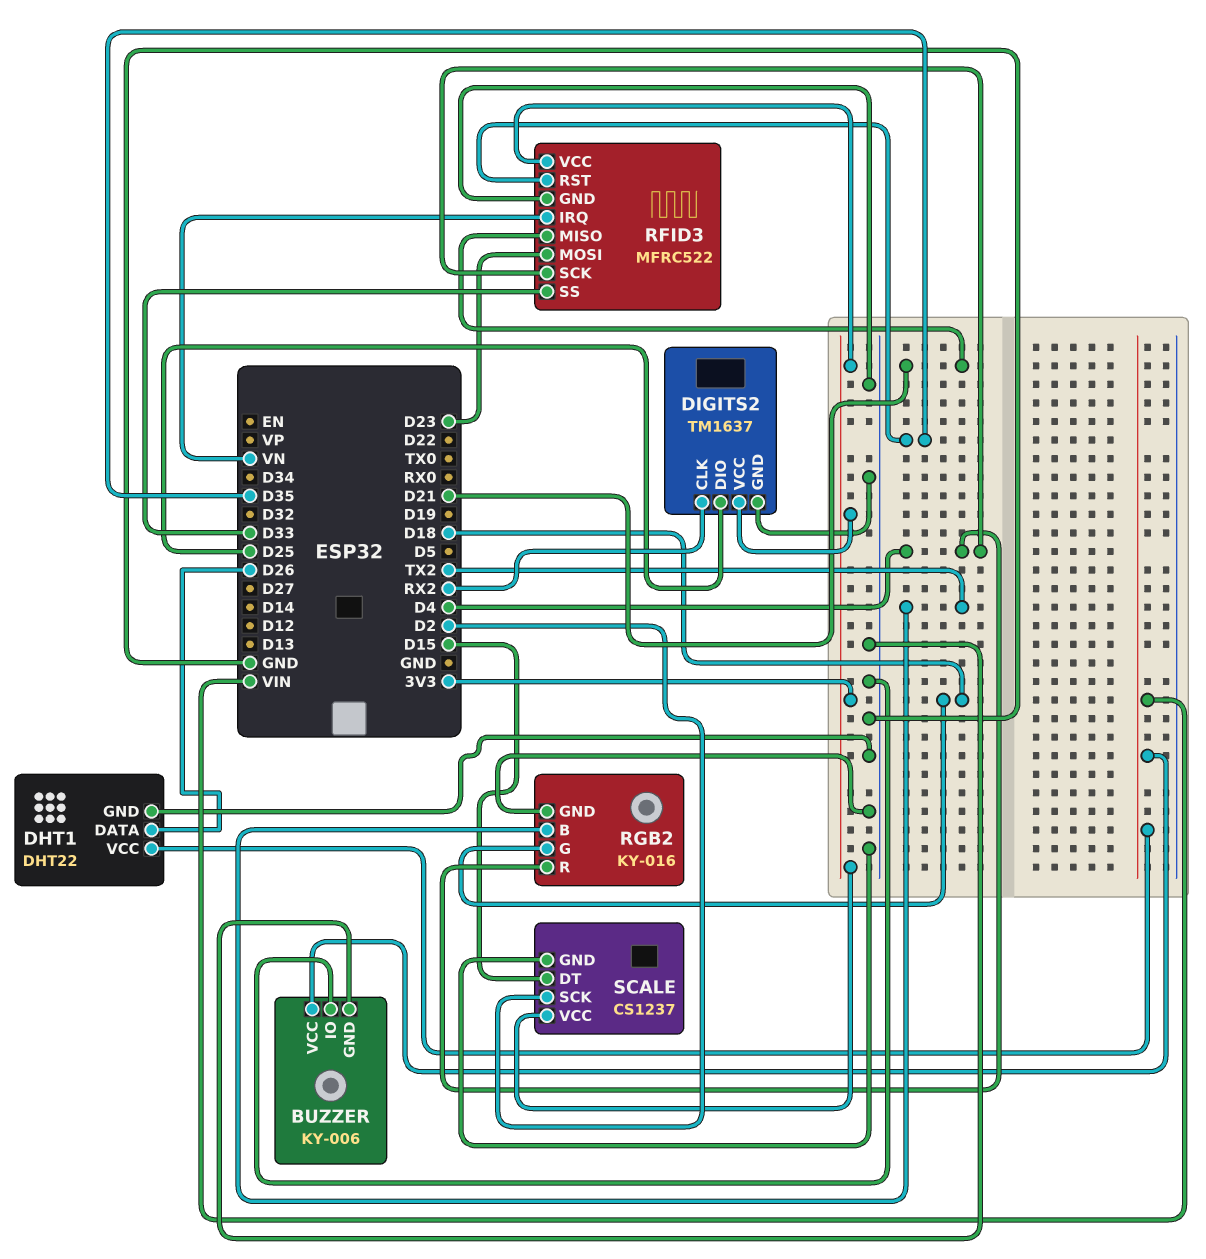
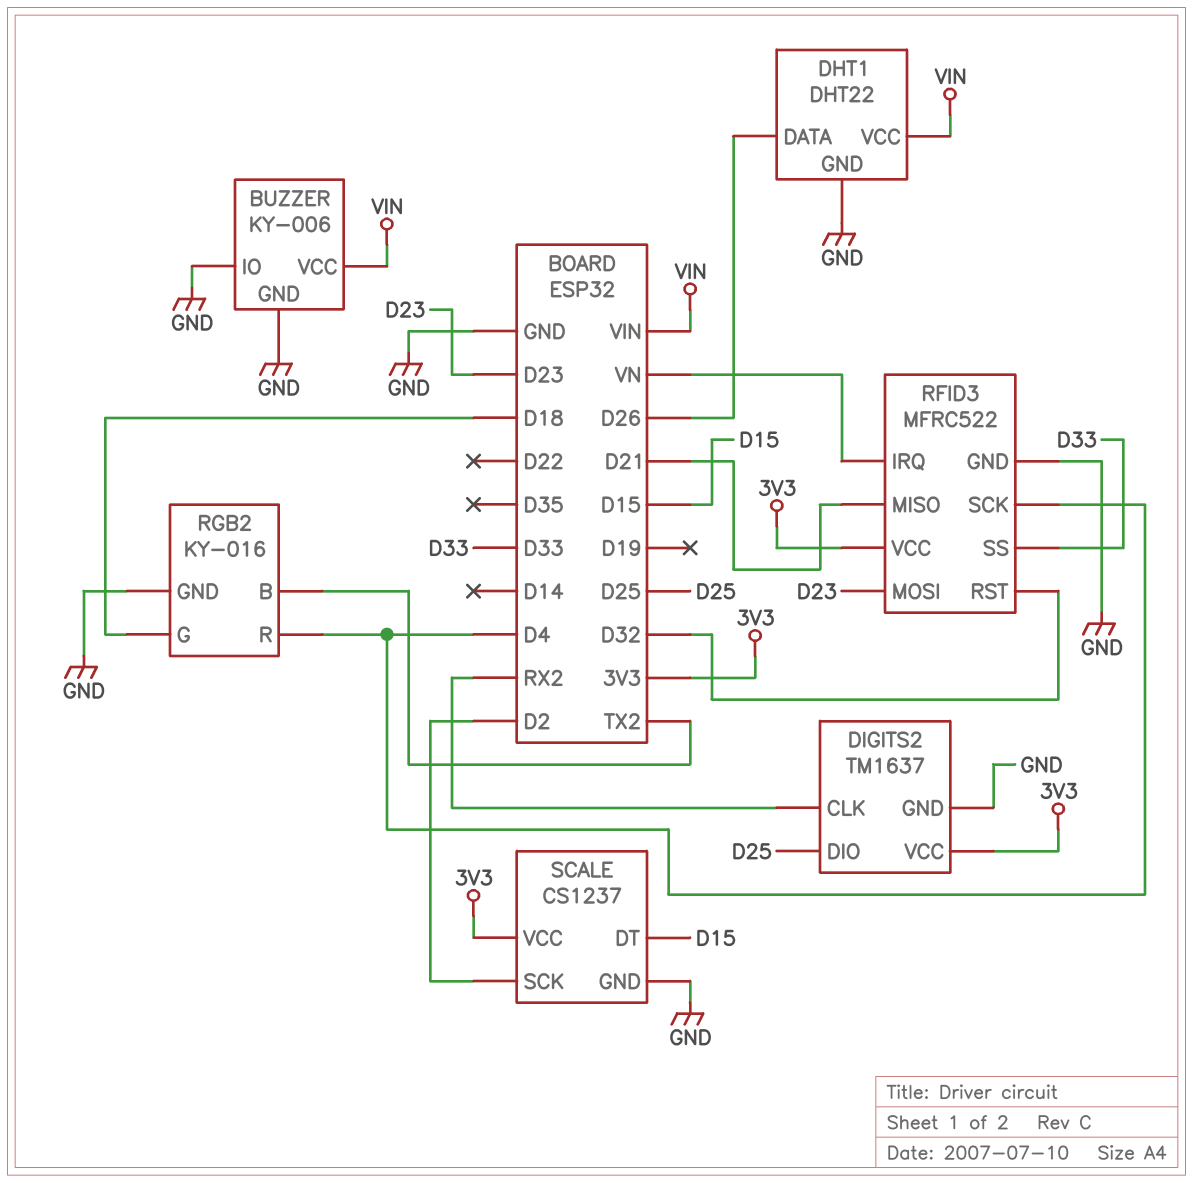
RFID3 pin RST: D35 -> D32

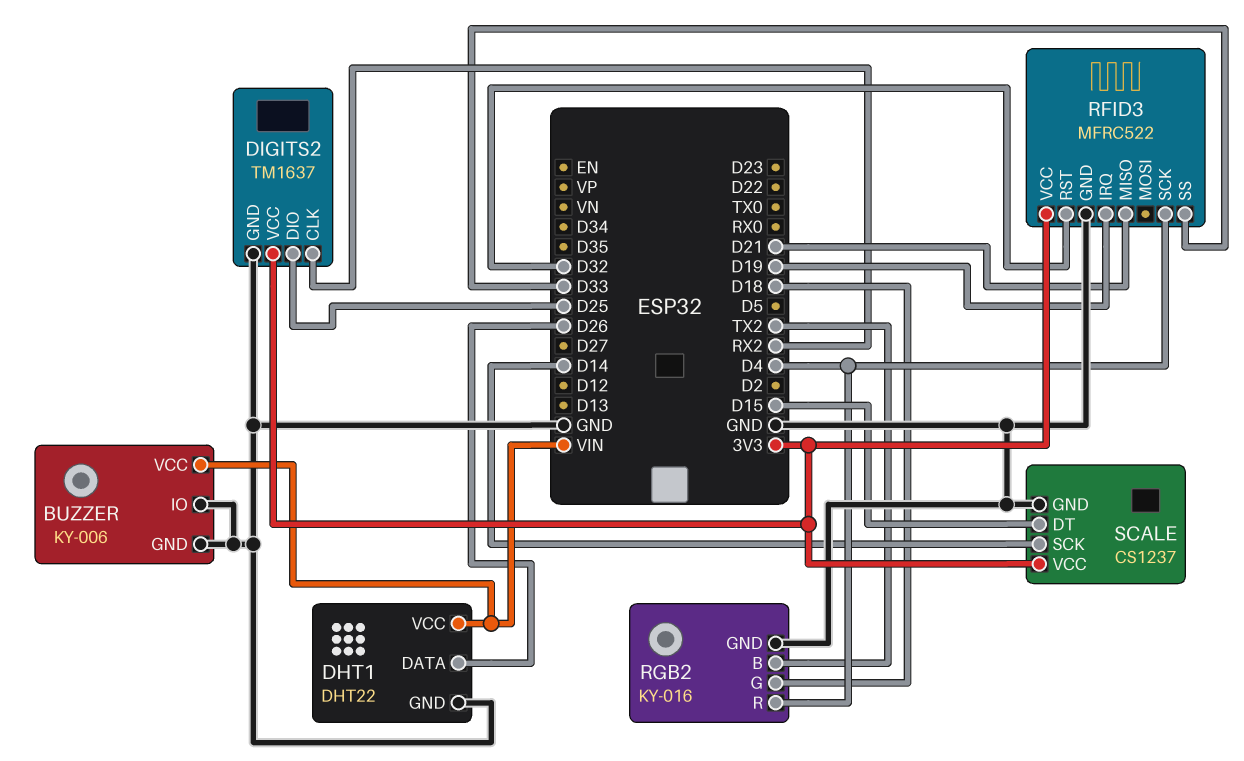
RFID3 pin IRQ: VN -> D19
RFID3 pin MOSI: D23 -> none
SCALE pin SCK: D2 -> D14

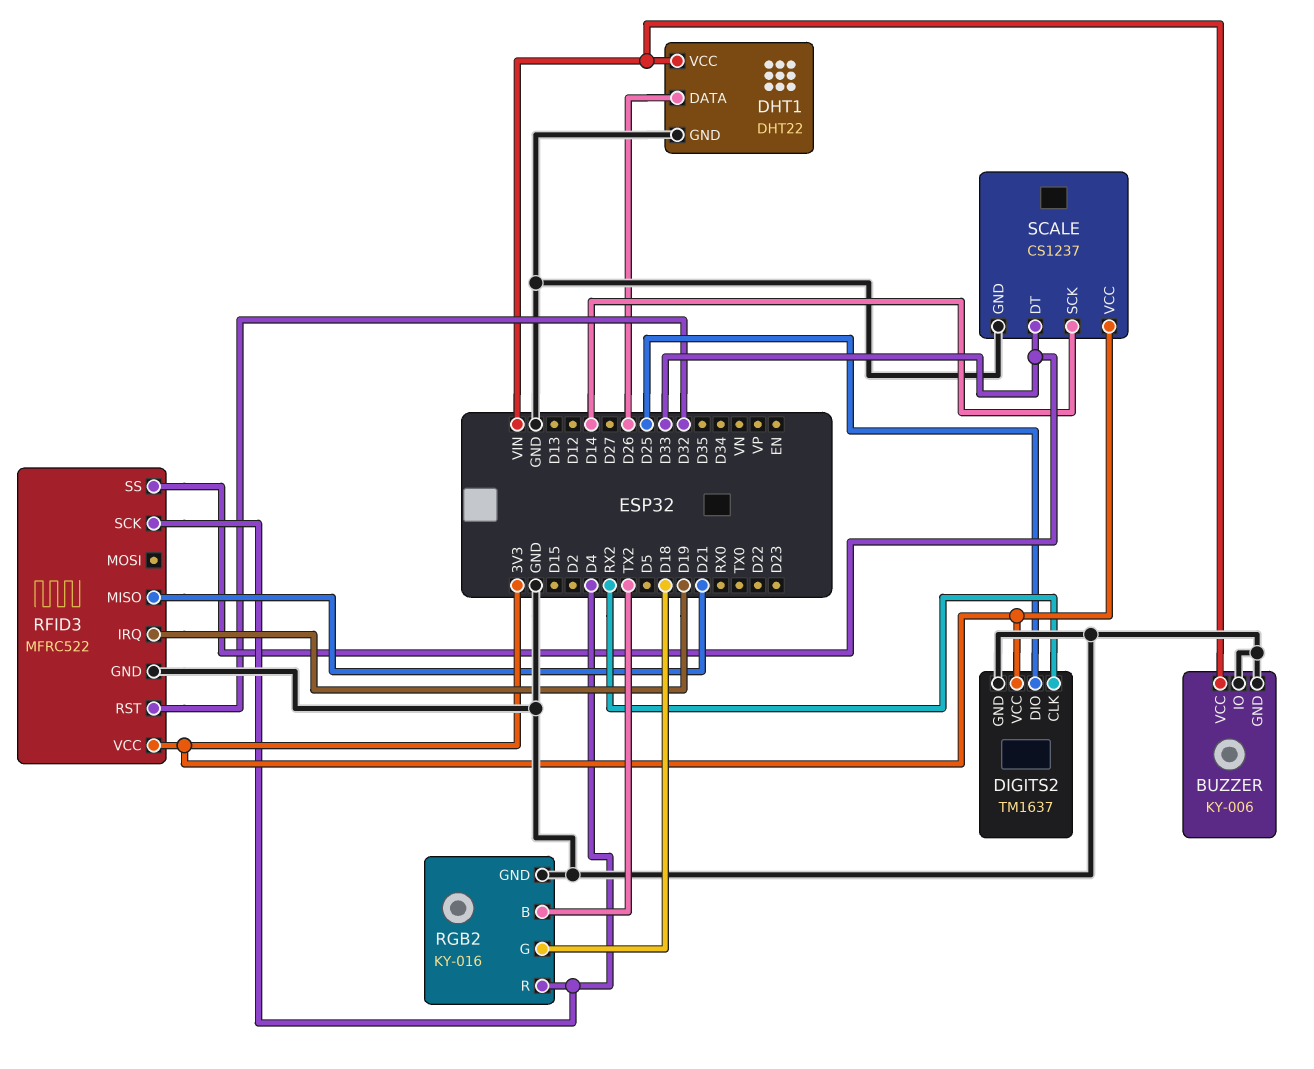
SCALE pin DT: D15 -> D33

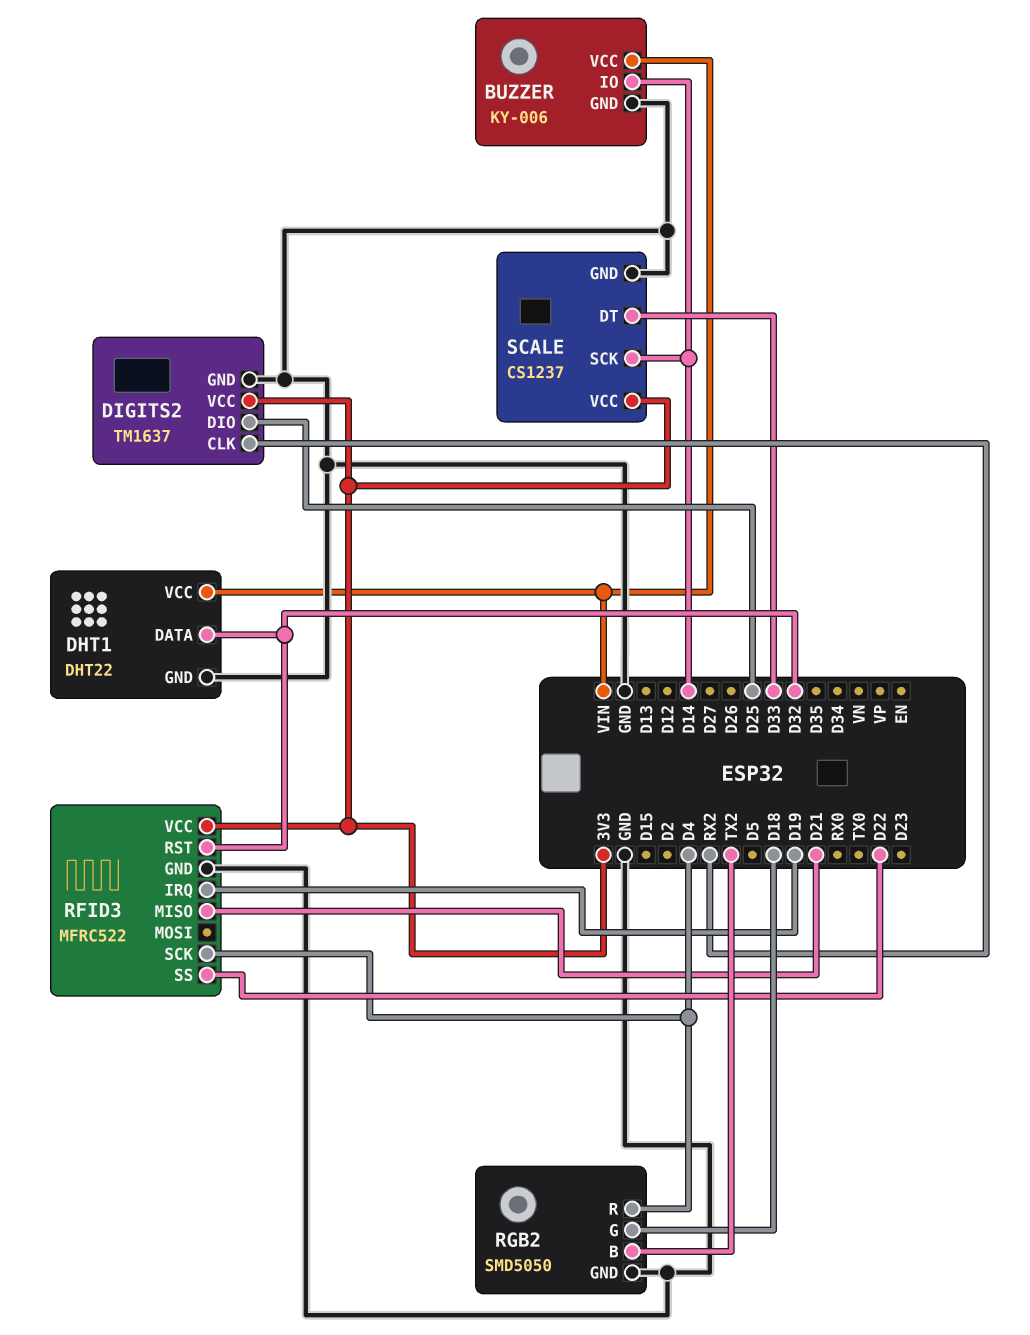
BUZZER pin IO: GND -> D14
DHT1 pin DATA: D26 -> D32
RFID3 pin SS: D33 -> D22
RGB2: KY-016 -> SMD5050

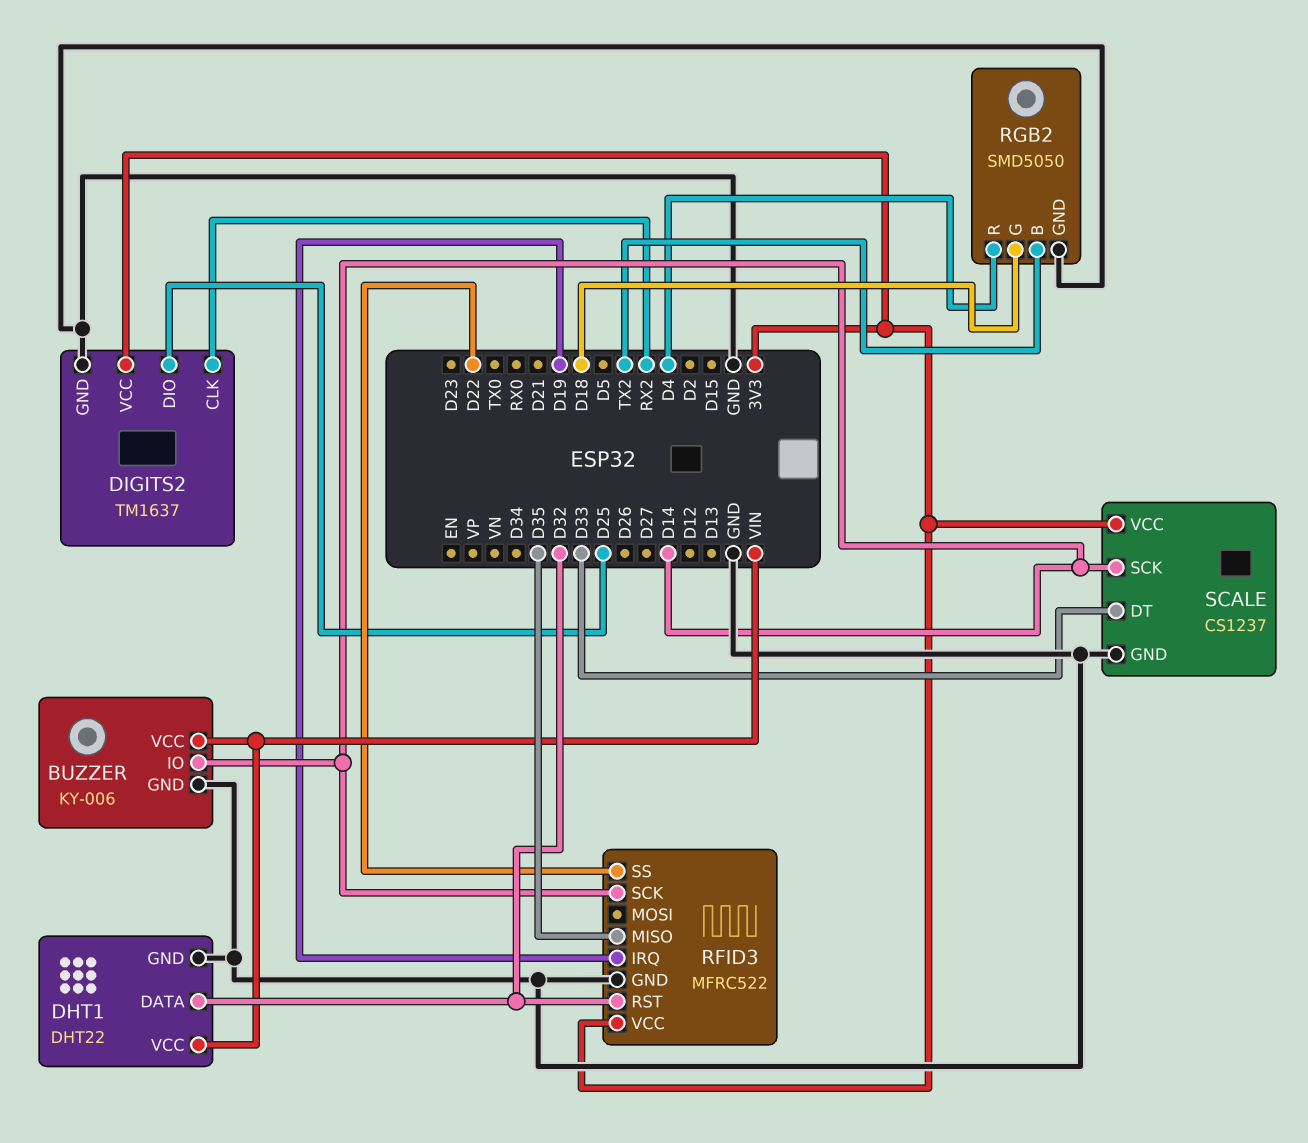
RFID3 pin MISO: D21 -> D35
RFID3 pin SCK: D4 -> D14

